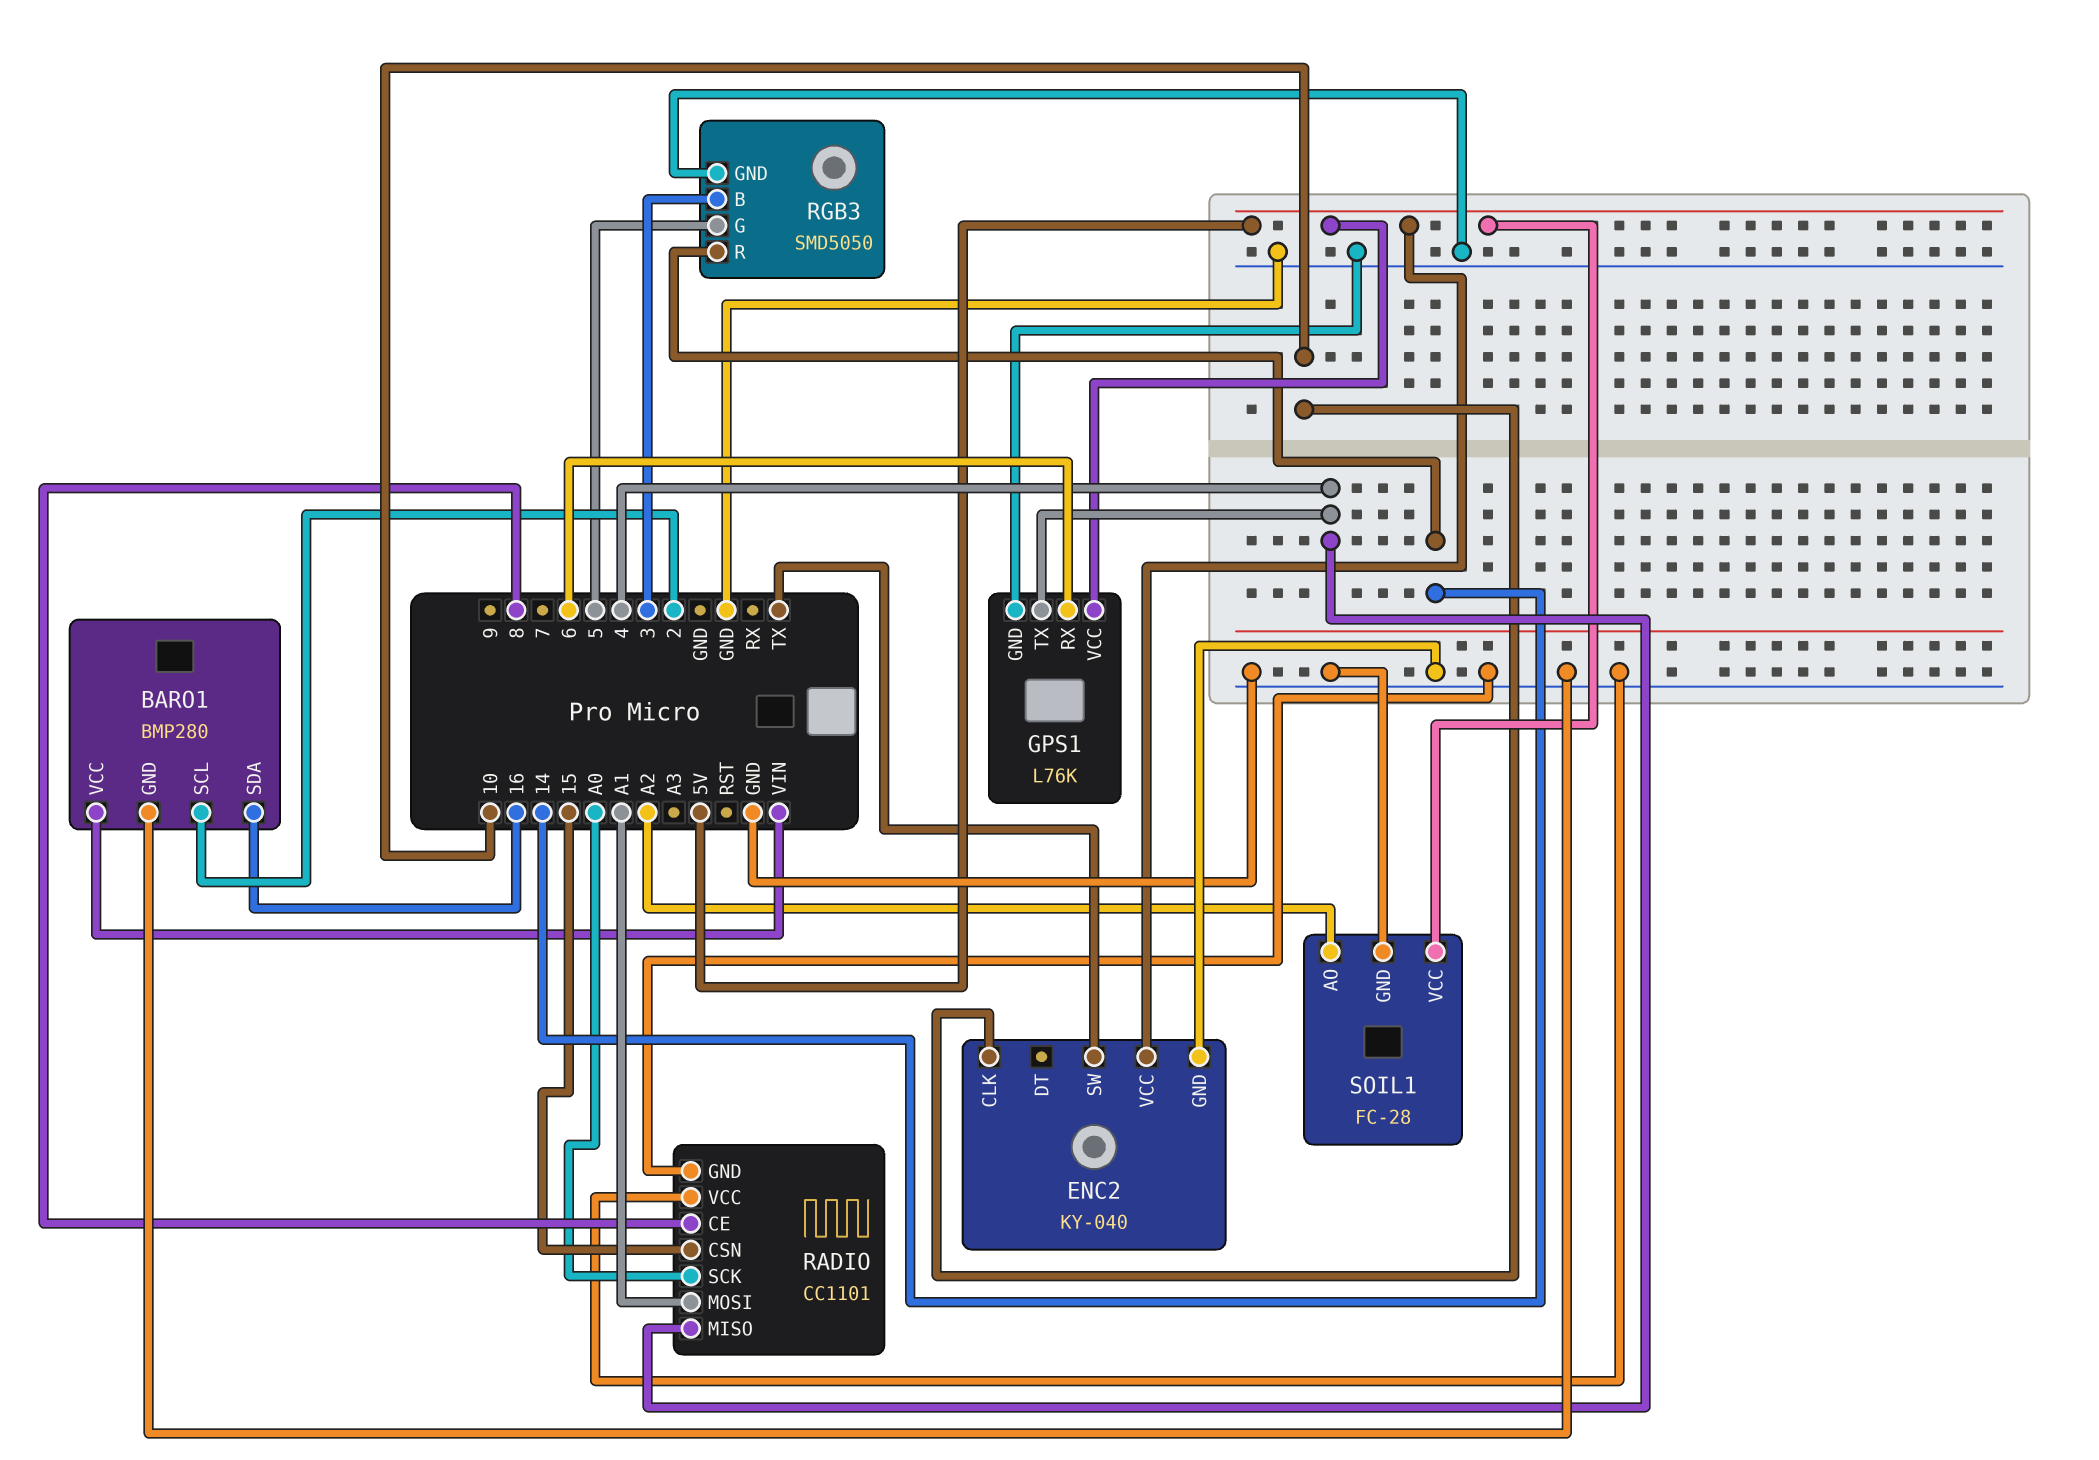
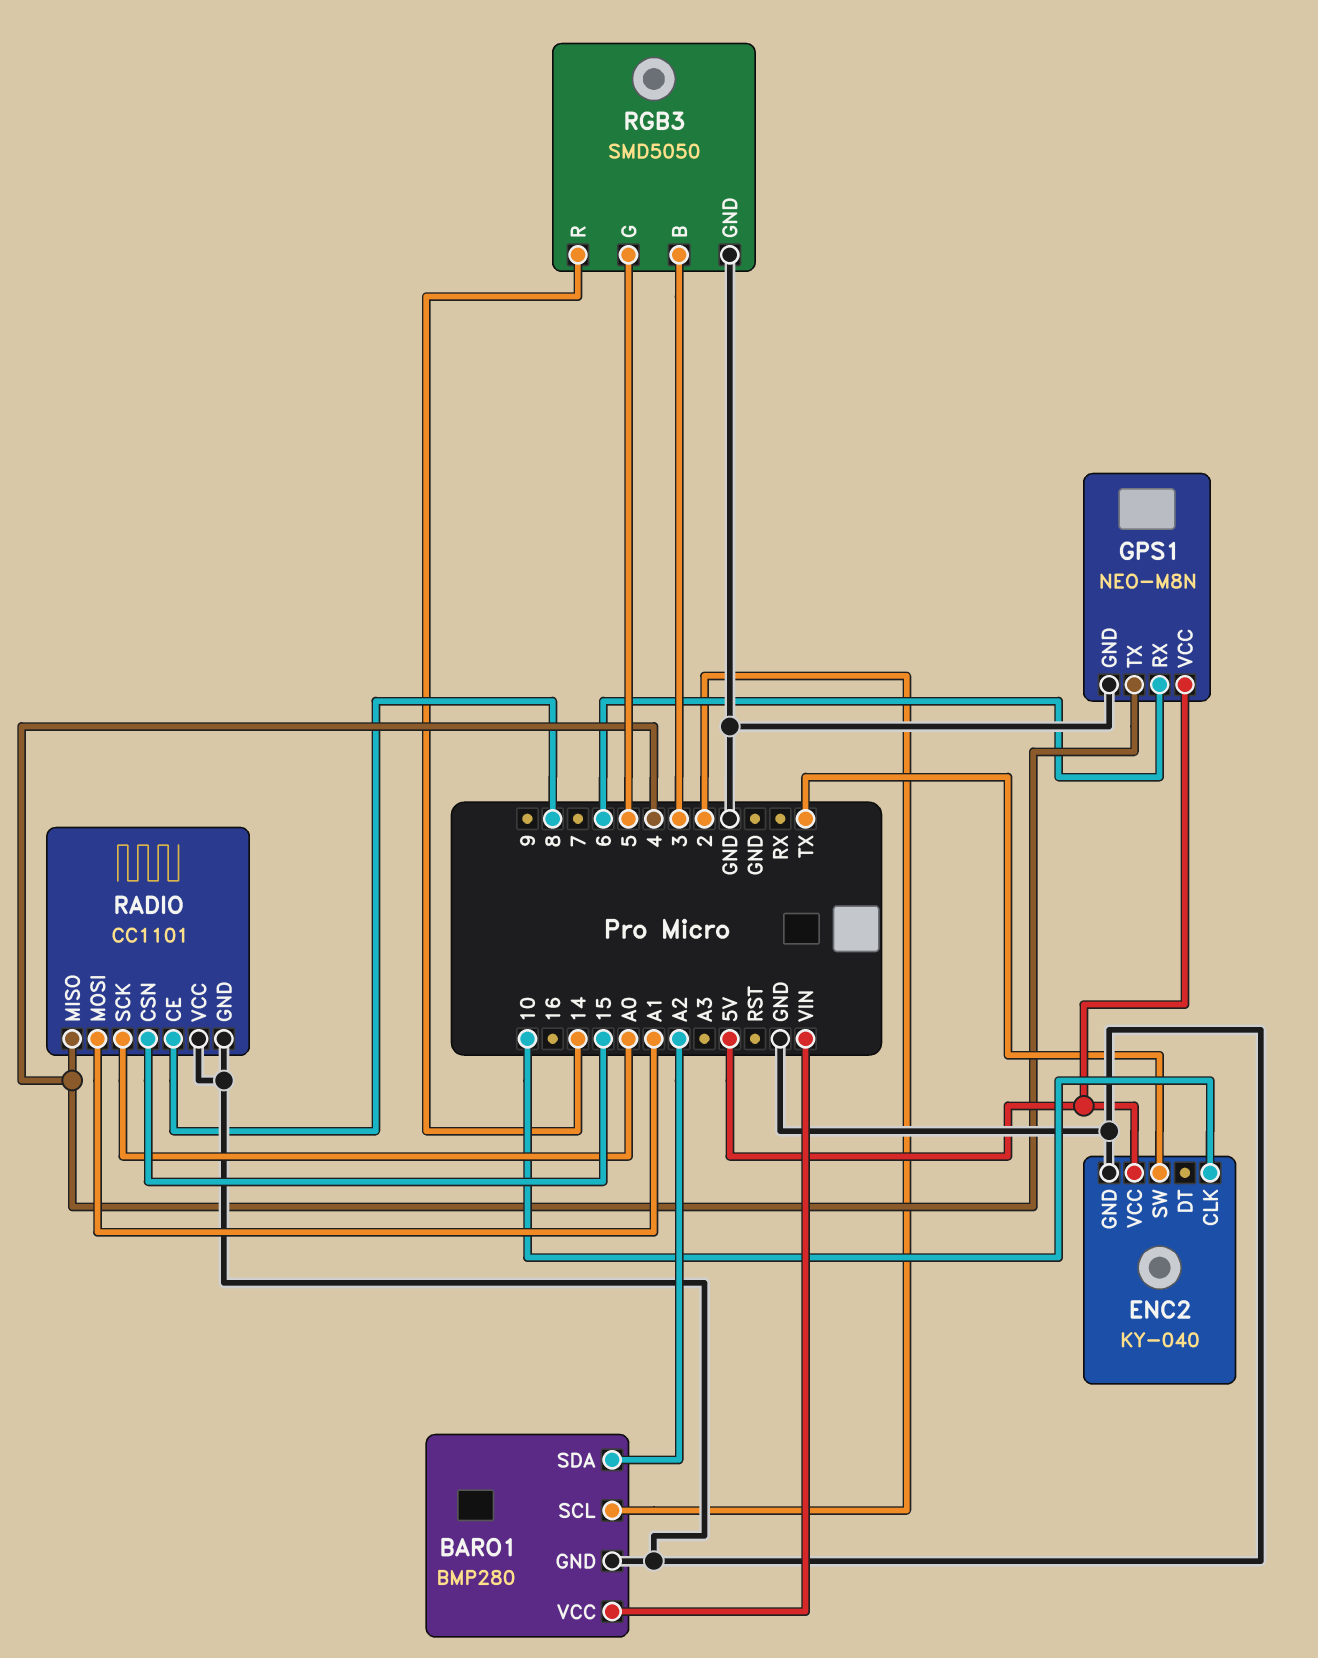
BARO1 pin SDA: 16 -> A2
GPS1: L76K -> NEO-M8N
SOIL1: FC-28 -> none
SOIL1 pin AO: A2 -> none
SOIL1 pin GND: GND -> none
SOIL1 pin VCC: 5V -> none

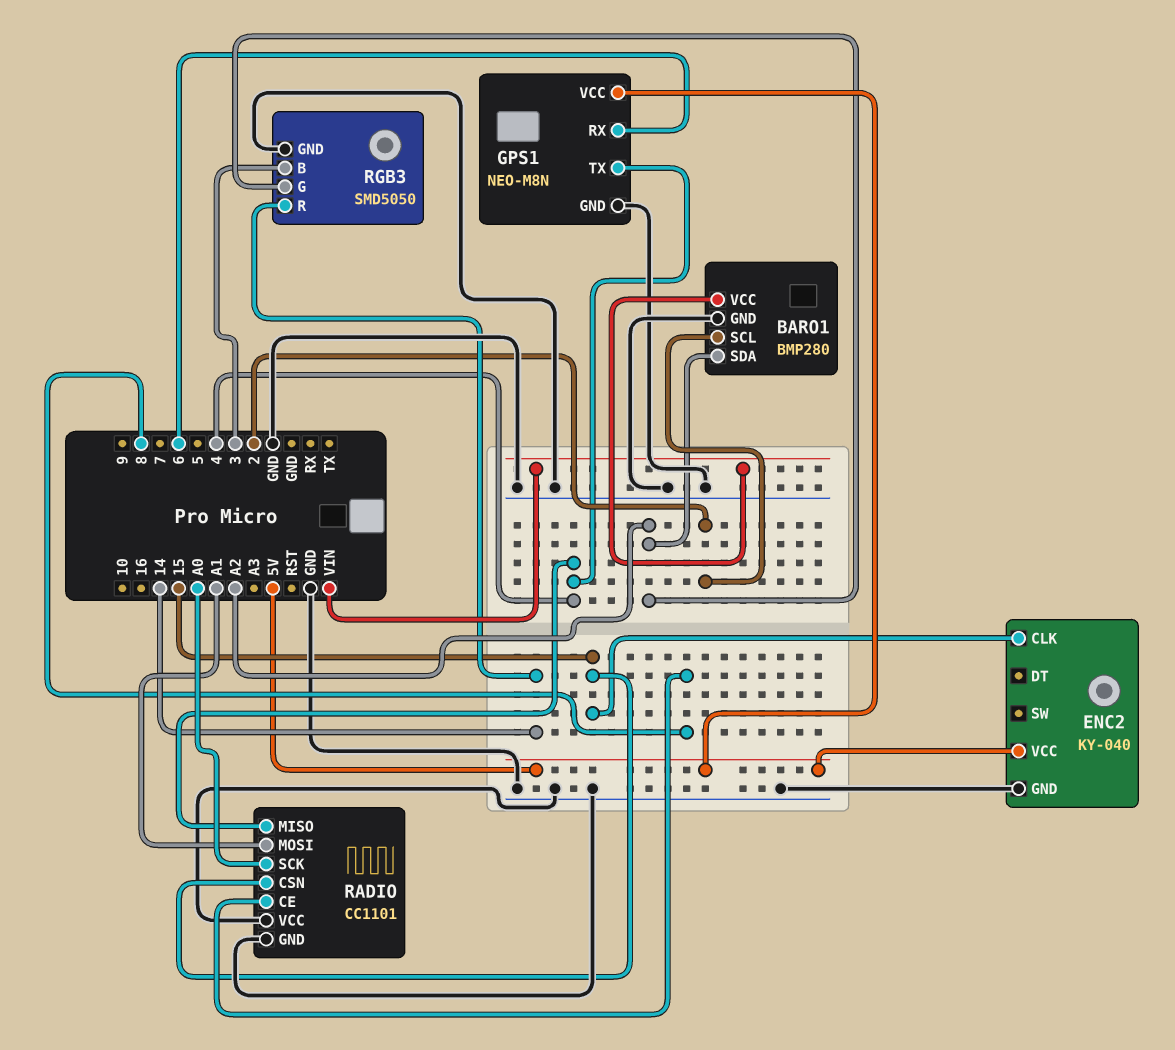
ENC2 pin CLK: 10 -> 15
ENC2 pin SW: TX -> none
RGB3 pin G: 5 -> A2

